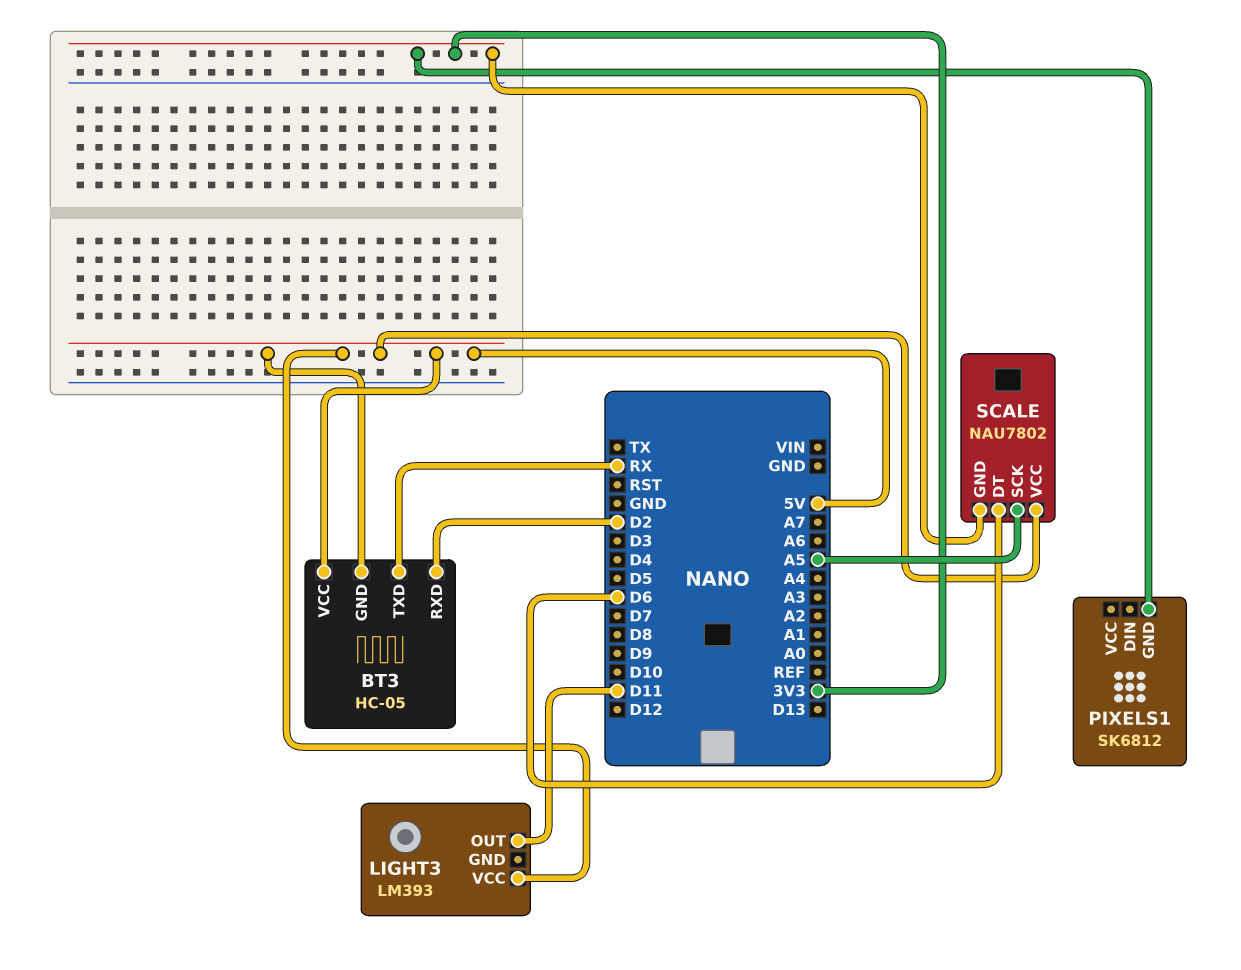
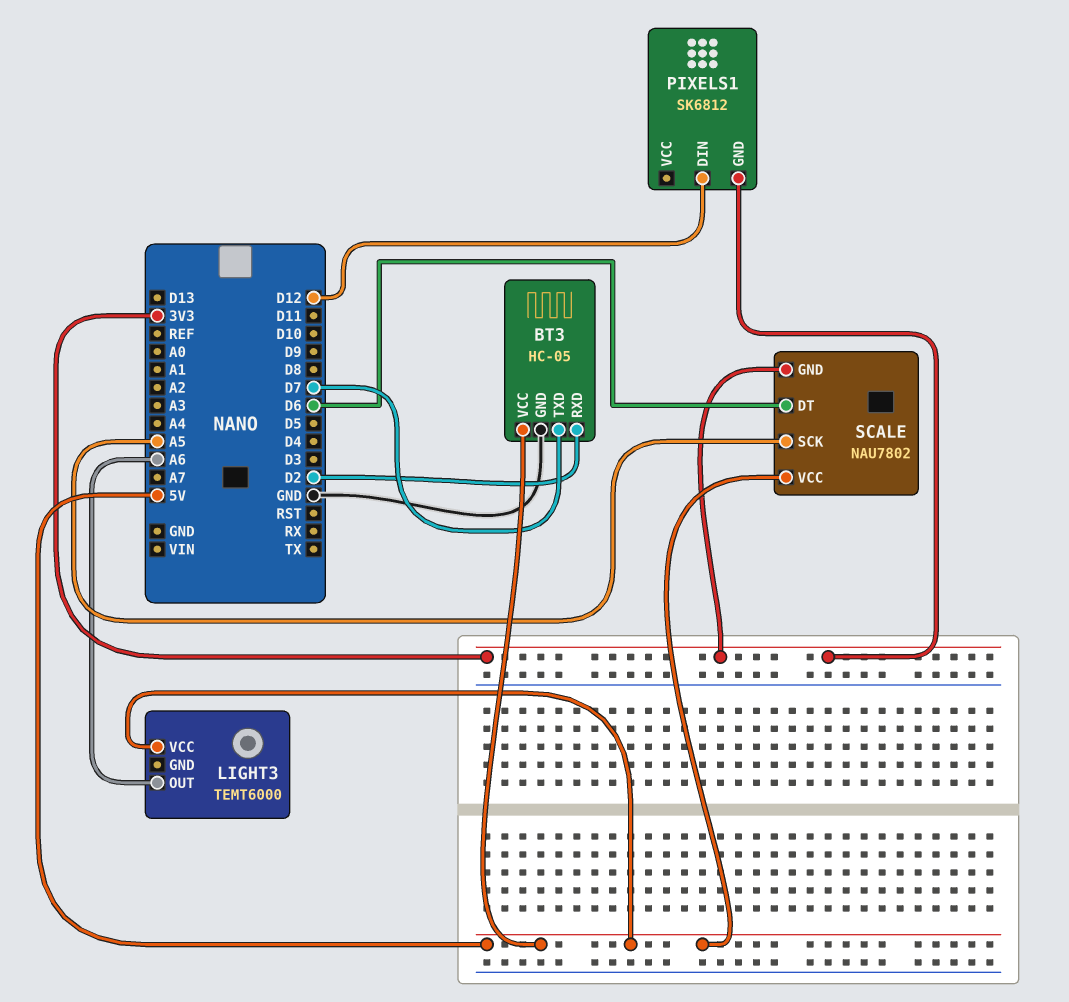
BT3 pin GND: 5V -> GND
BT3 pin TXD: RX -> D7
LIGHT3: LM393 -> TEMT6000
LIGHT3 pin OUT: D11 -> A6
PIXELS1 pin DIN: none -> D12

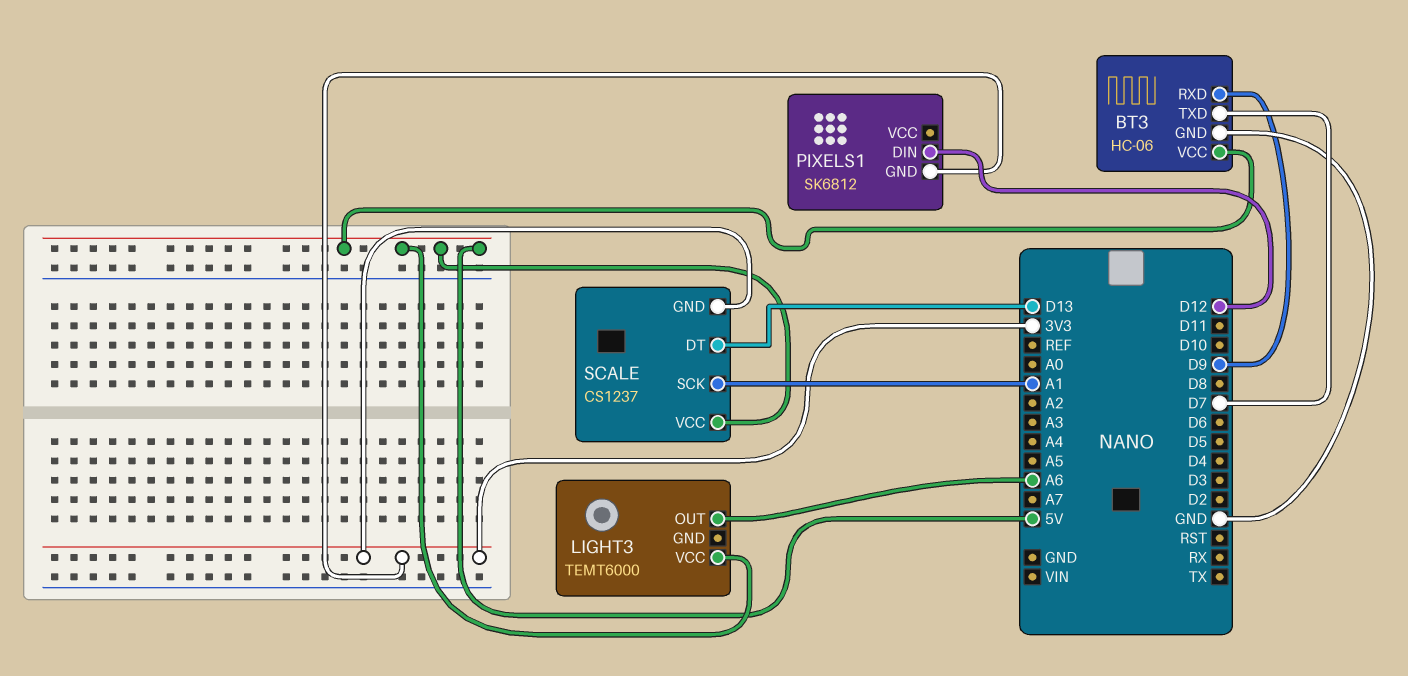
BT3: HC-05 -> HC-06
BT3 pin RXD: D2 -> D9
SCALE: NAU7802 -> CS1237
SCALE pin DT: D6 -> D13
SCALE pin SCK: A5 -> A1

